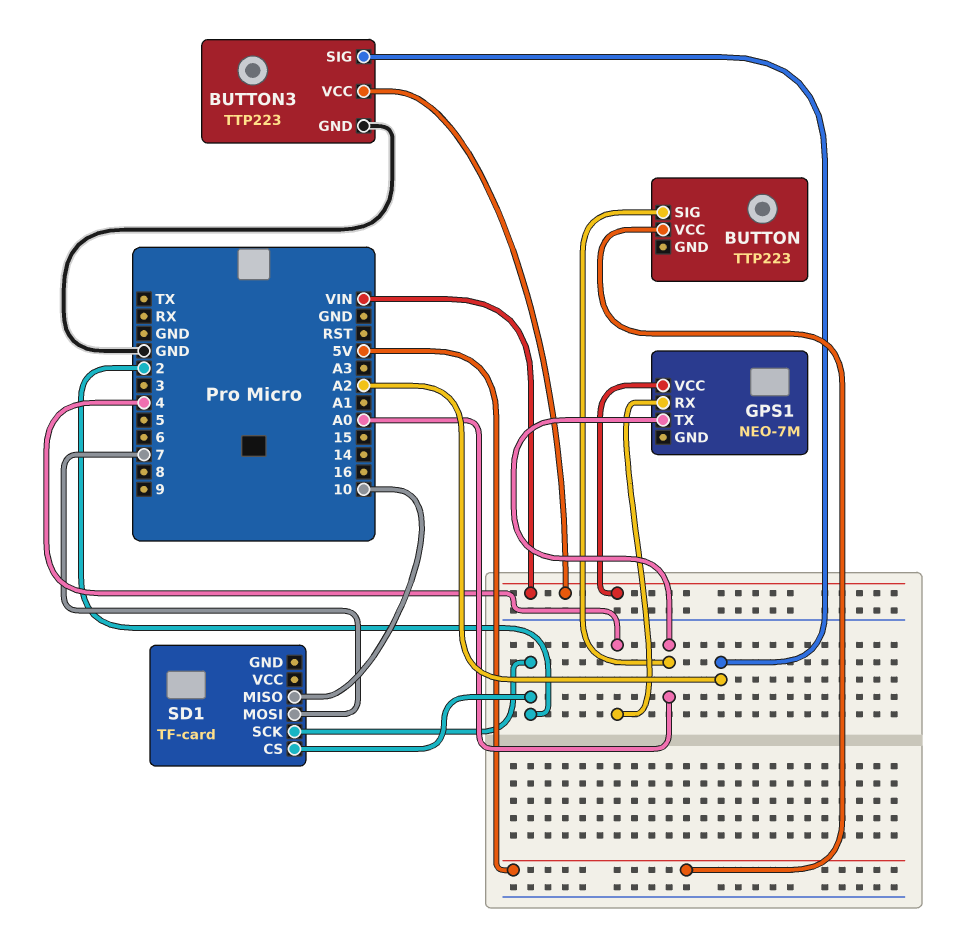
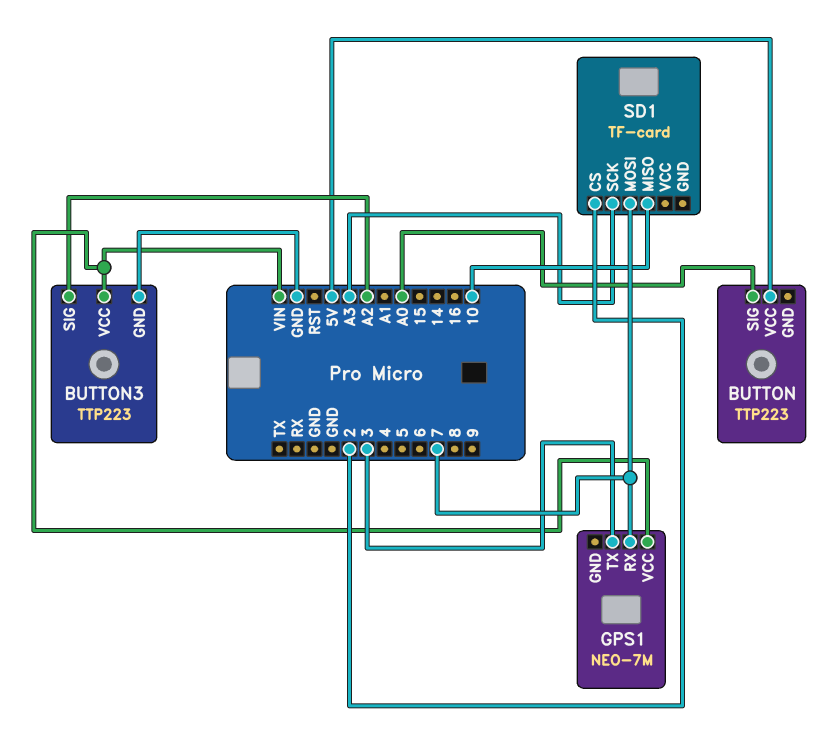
GPS1 pin RX: 4 -> 7
GPS1 pin TX: A0 -> 3
SD1 pin SCK: 2 -> A3

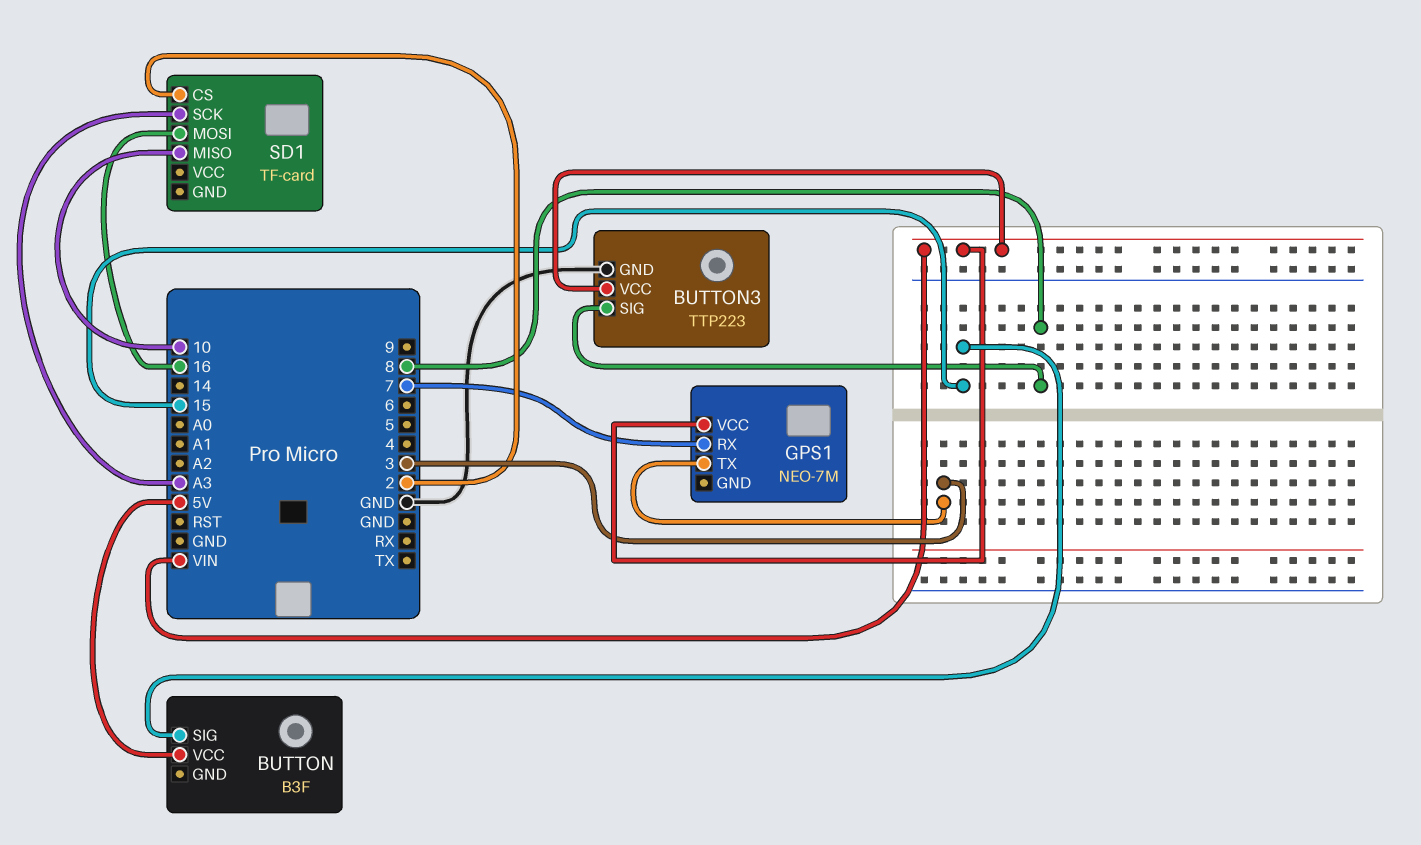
BUTTON: TTP223 -> B3F
BUTTON pin SIG: A0 -> 15
BUTTON3 pin SIG: A2 -> 8
SD1 pin MOSI: 7 -> 16

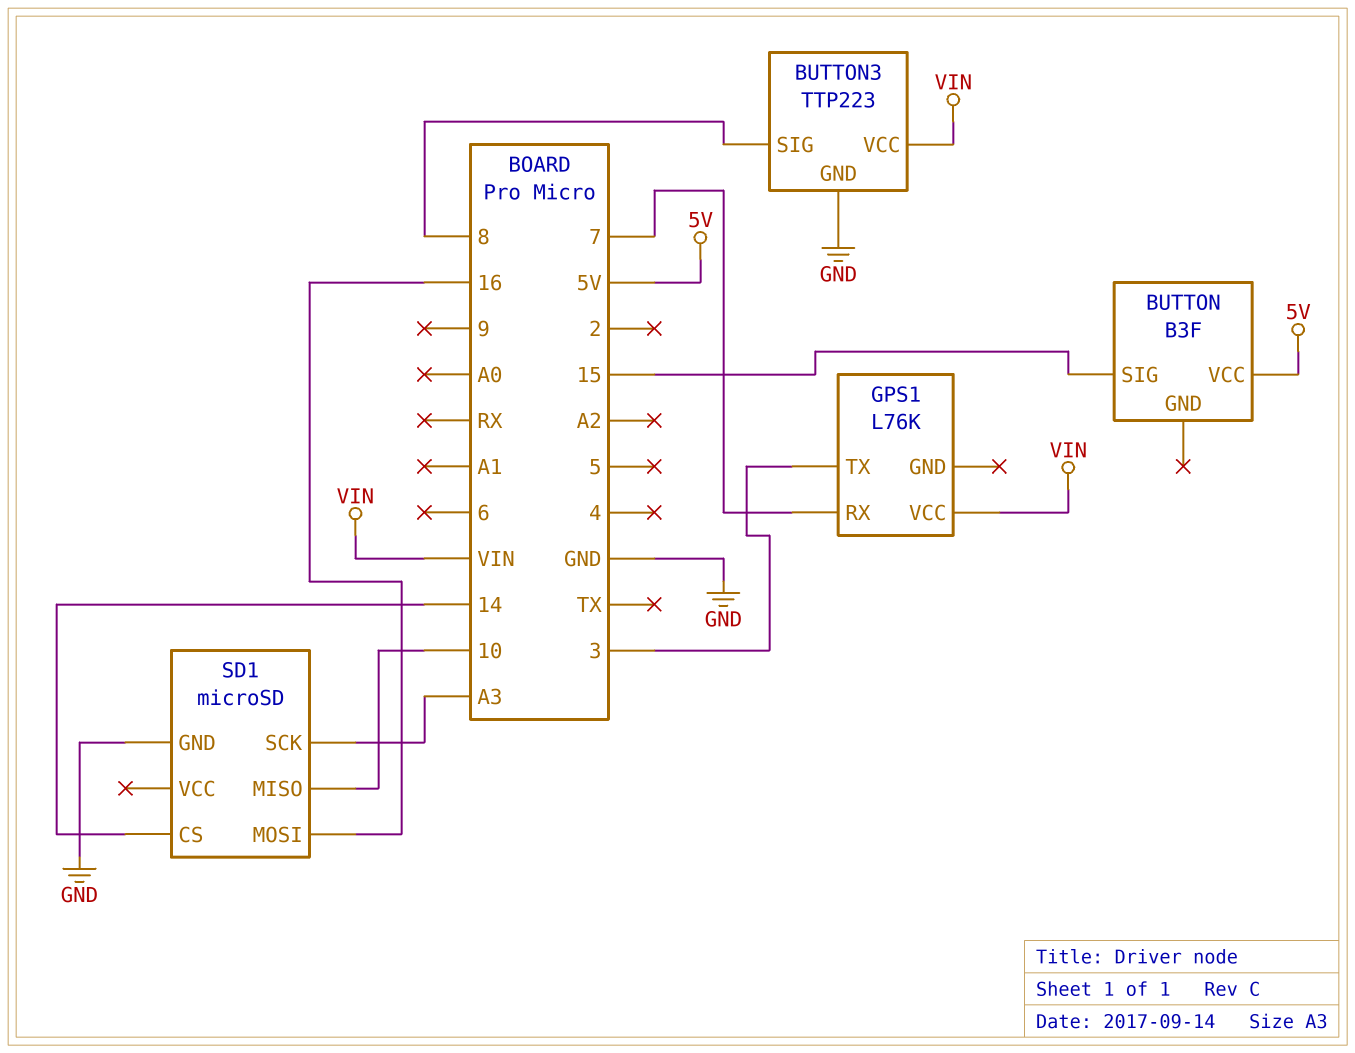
GPS1: NEO-7M -> L76K
SD1: TF-card -> microSD
SD1 pin CS: 2 -> 14
SD1 pin GND: none -> GND

